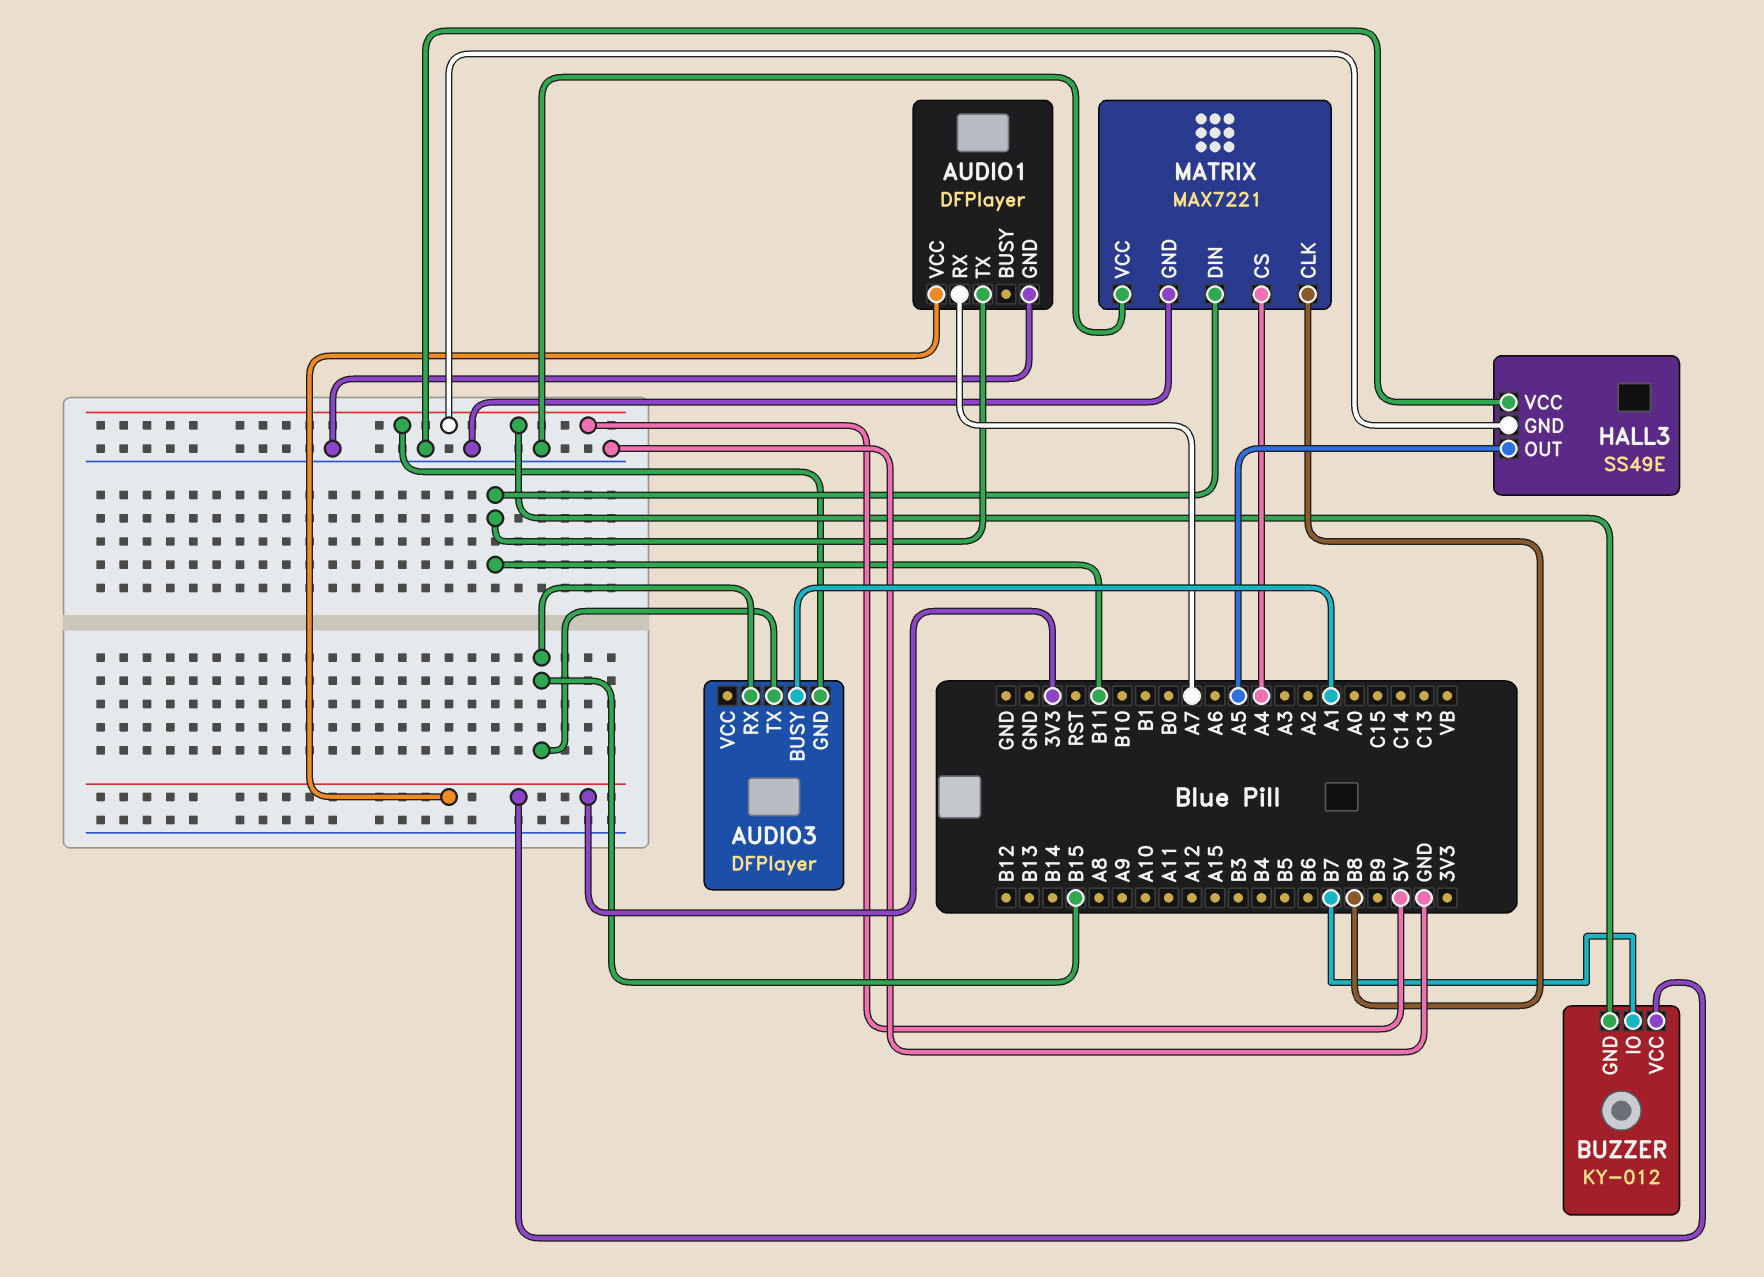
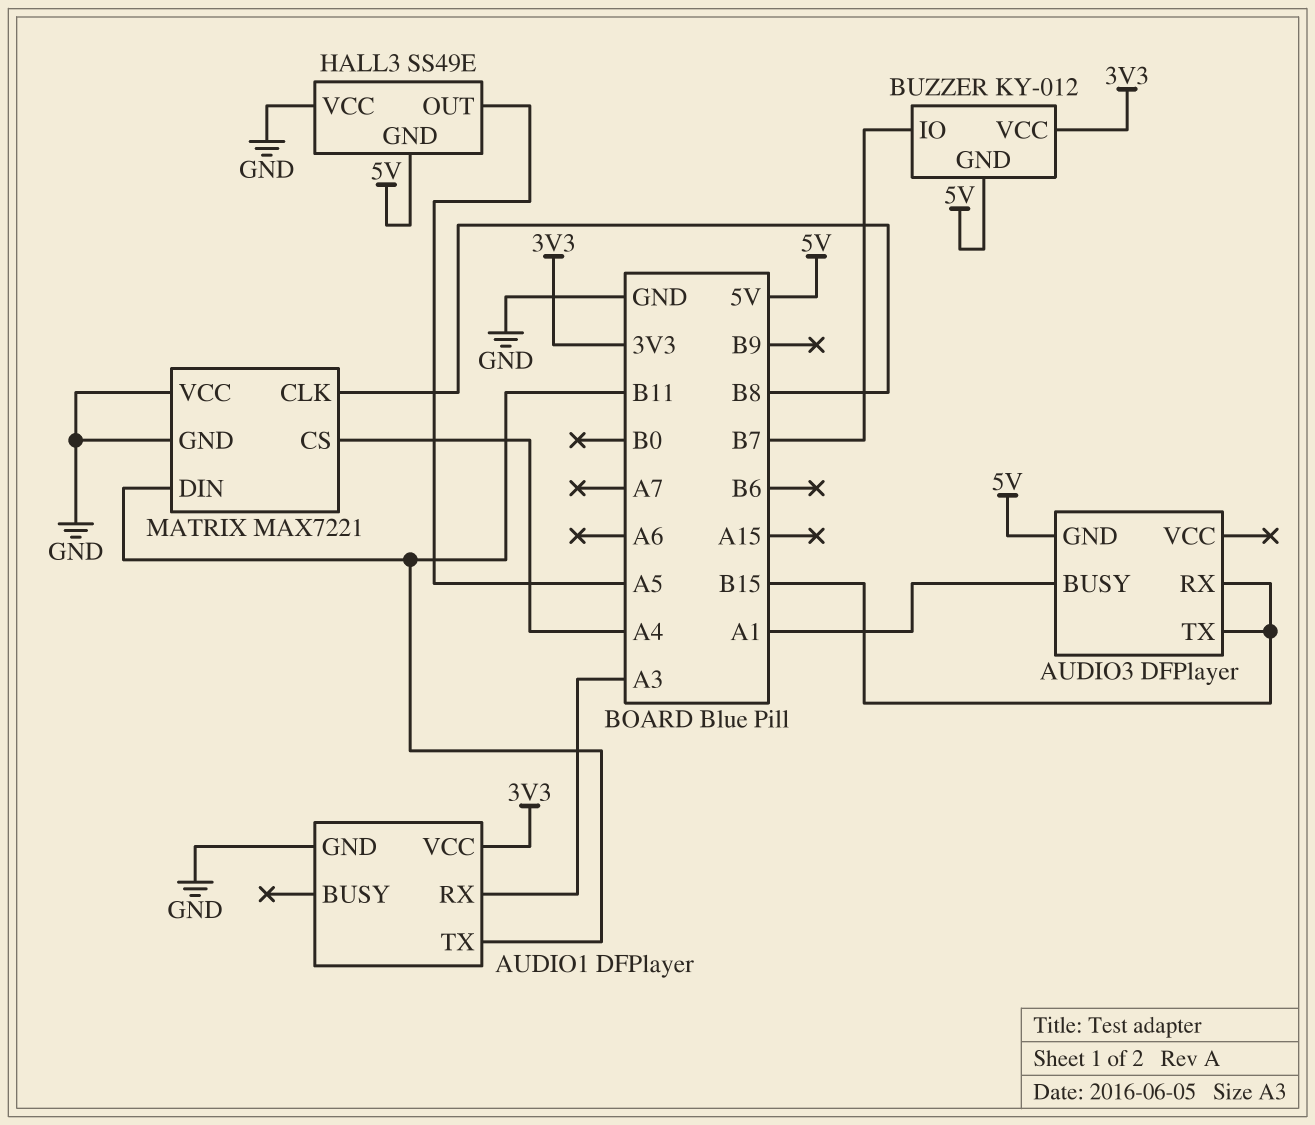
AUDIO1 pin RX: A7 -> A3

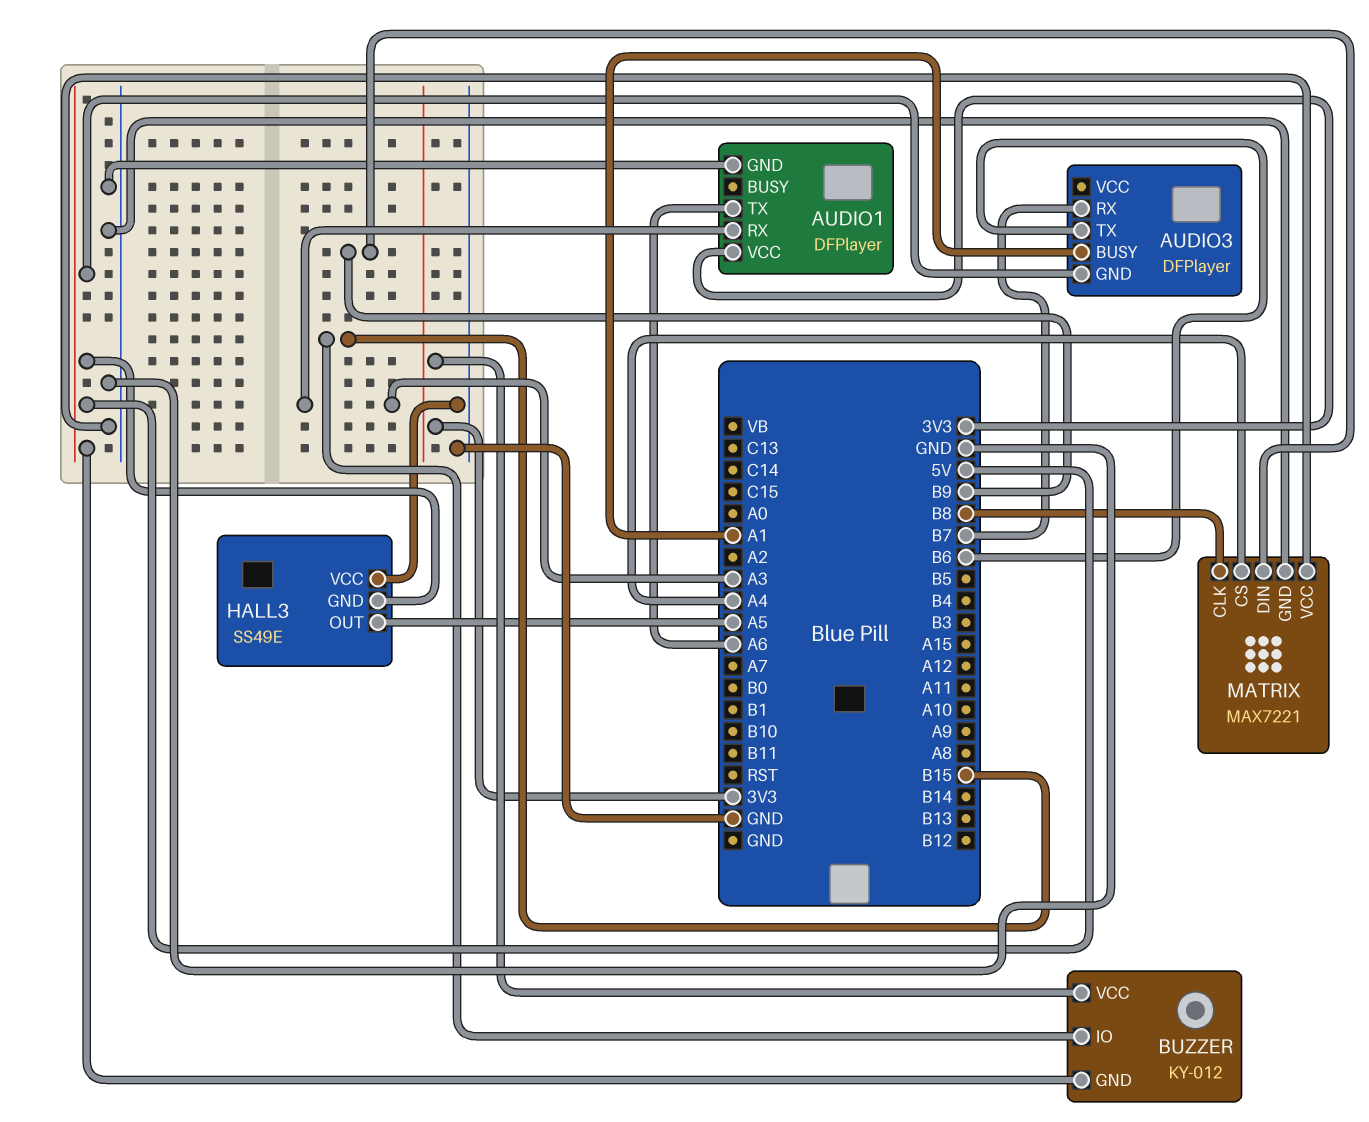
AUDIO1 pin TX: B11 -> A6
AUDIO3 pin RX: B15 -> B7
AUDIO3 pin TX: B15 -> B6
BUZZER pin IO: B7 -> B15
MATRIX pin DIN: B11 -> B9

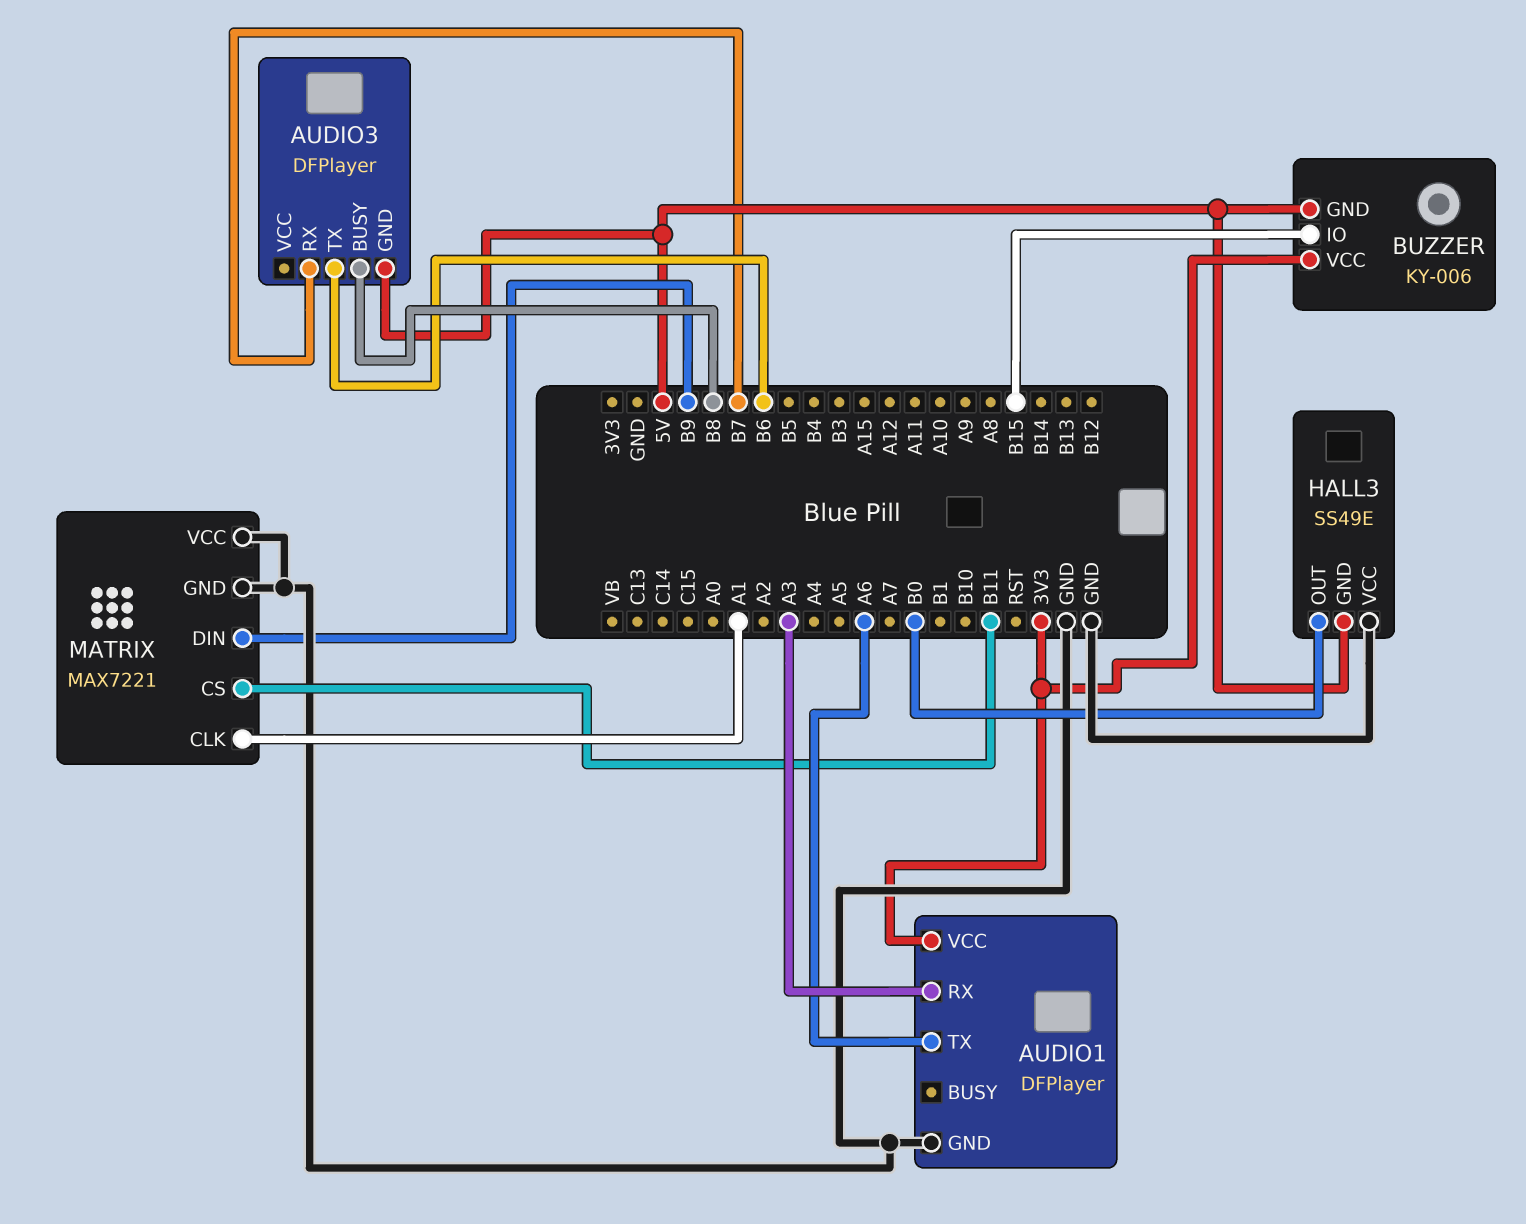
AUDIO3 pin BUSY: A1 -> B8
BUZZER: KY-012 -> KY-006
HALL3 pin OUT: A5 -> B0
MATRIX pin CLK: B8 -> A1
MATRIX pin CS: A4 -> B11

